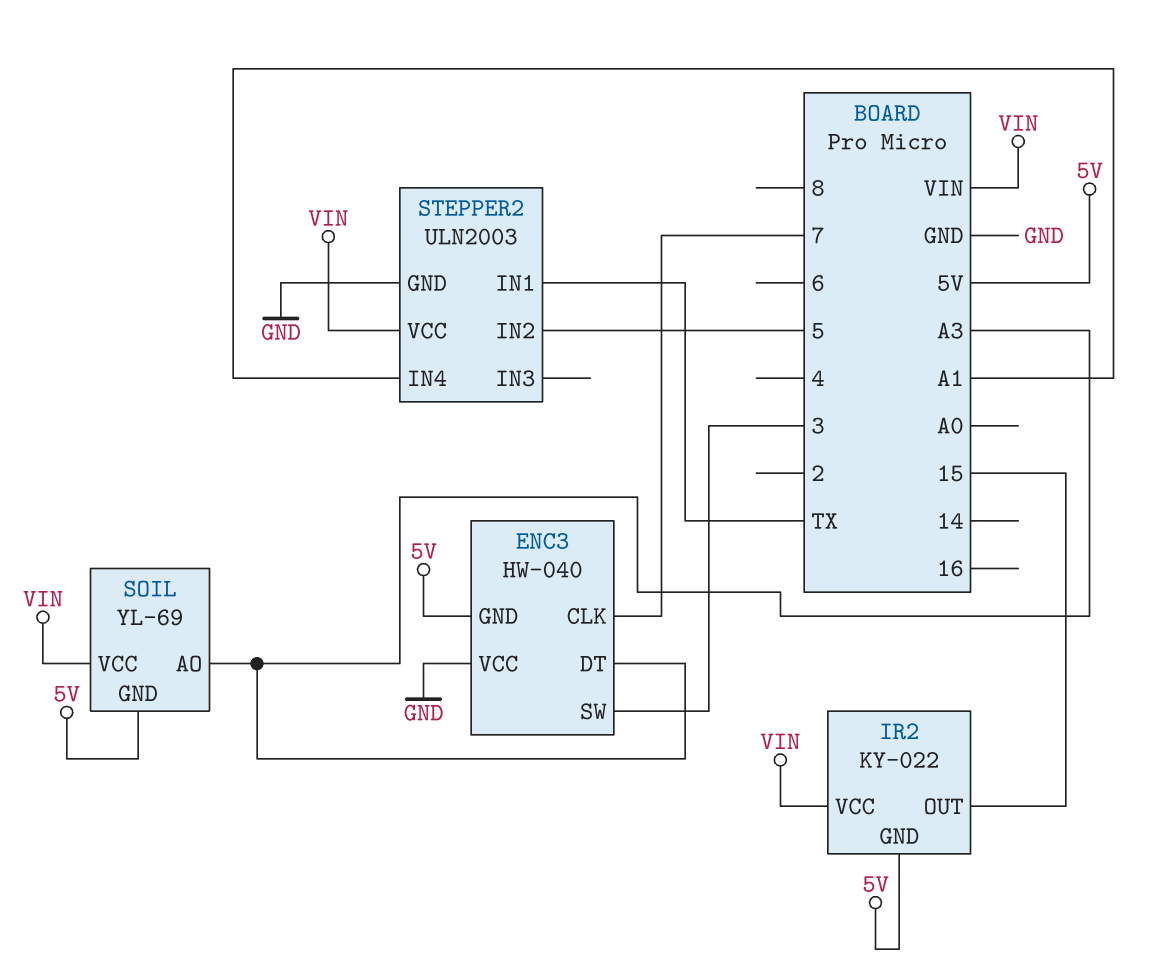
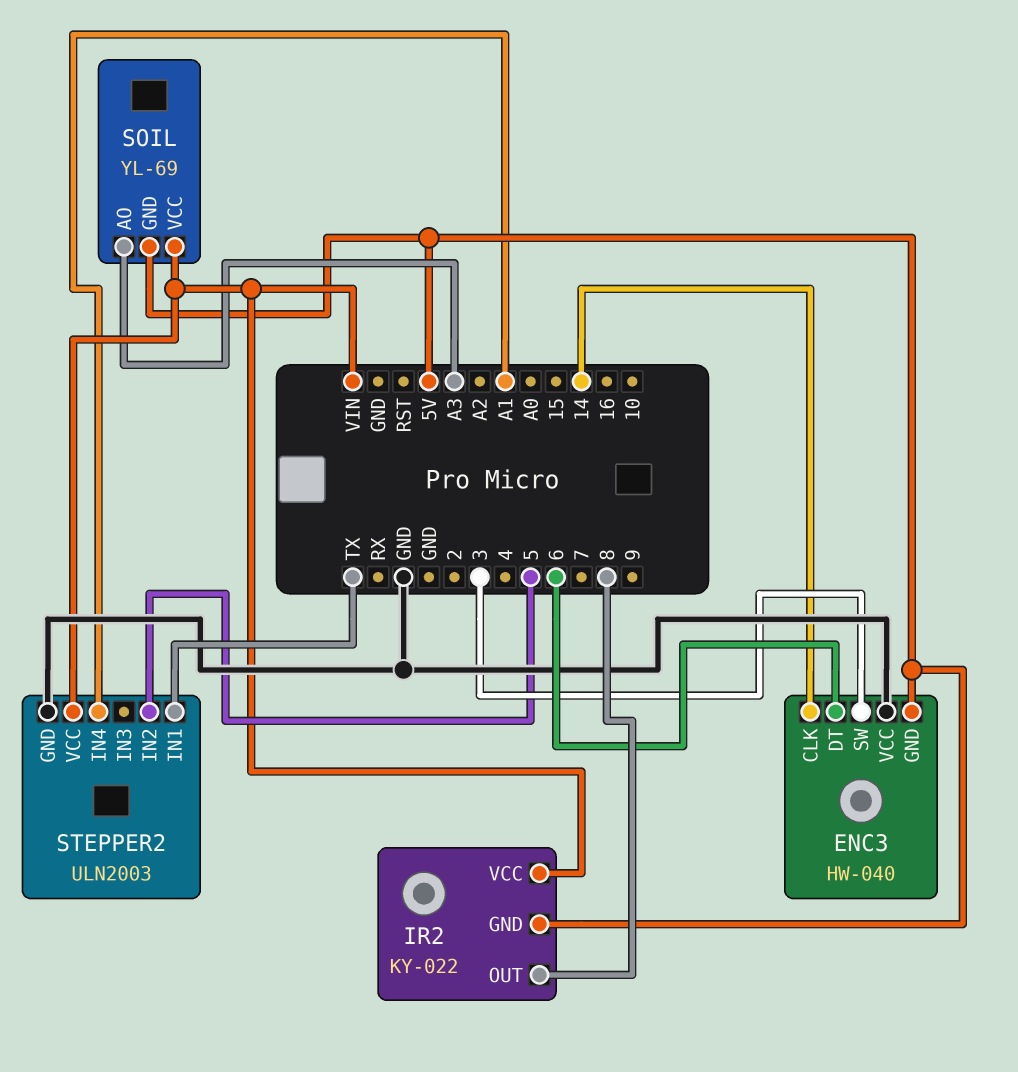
ENC3 pin CLK: 7 -> 14
ENC3 pin DT: A3 -> 6
IR2 pin OUT: 15 -> 8

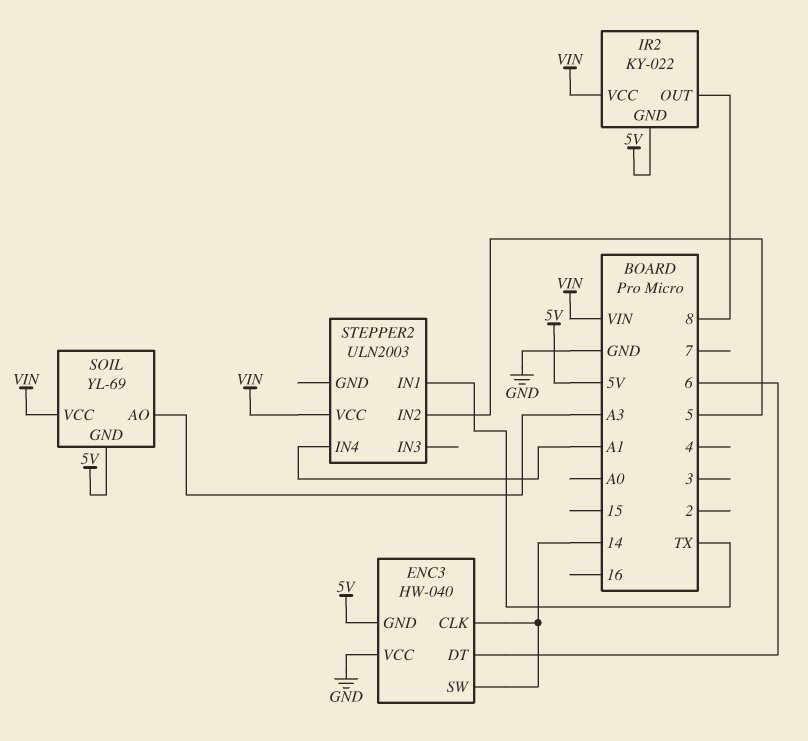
ENC3 pin SW: 3 -> 14
STEPPER2 pin GND: GND -> none

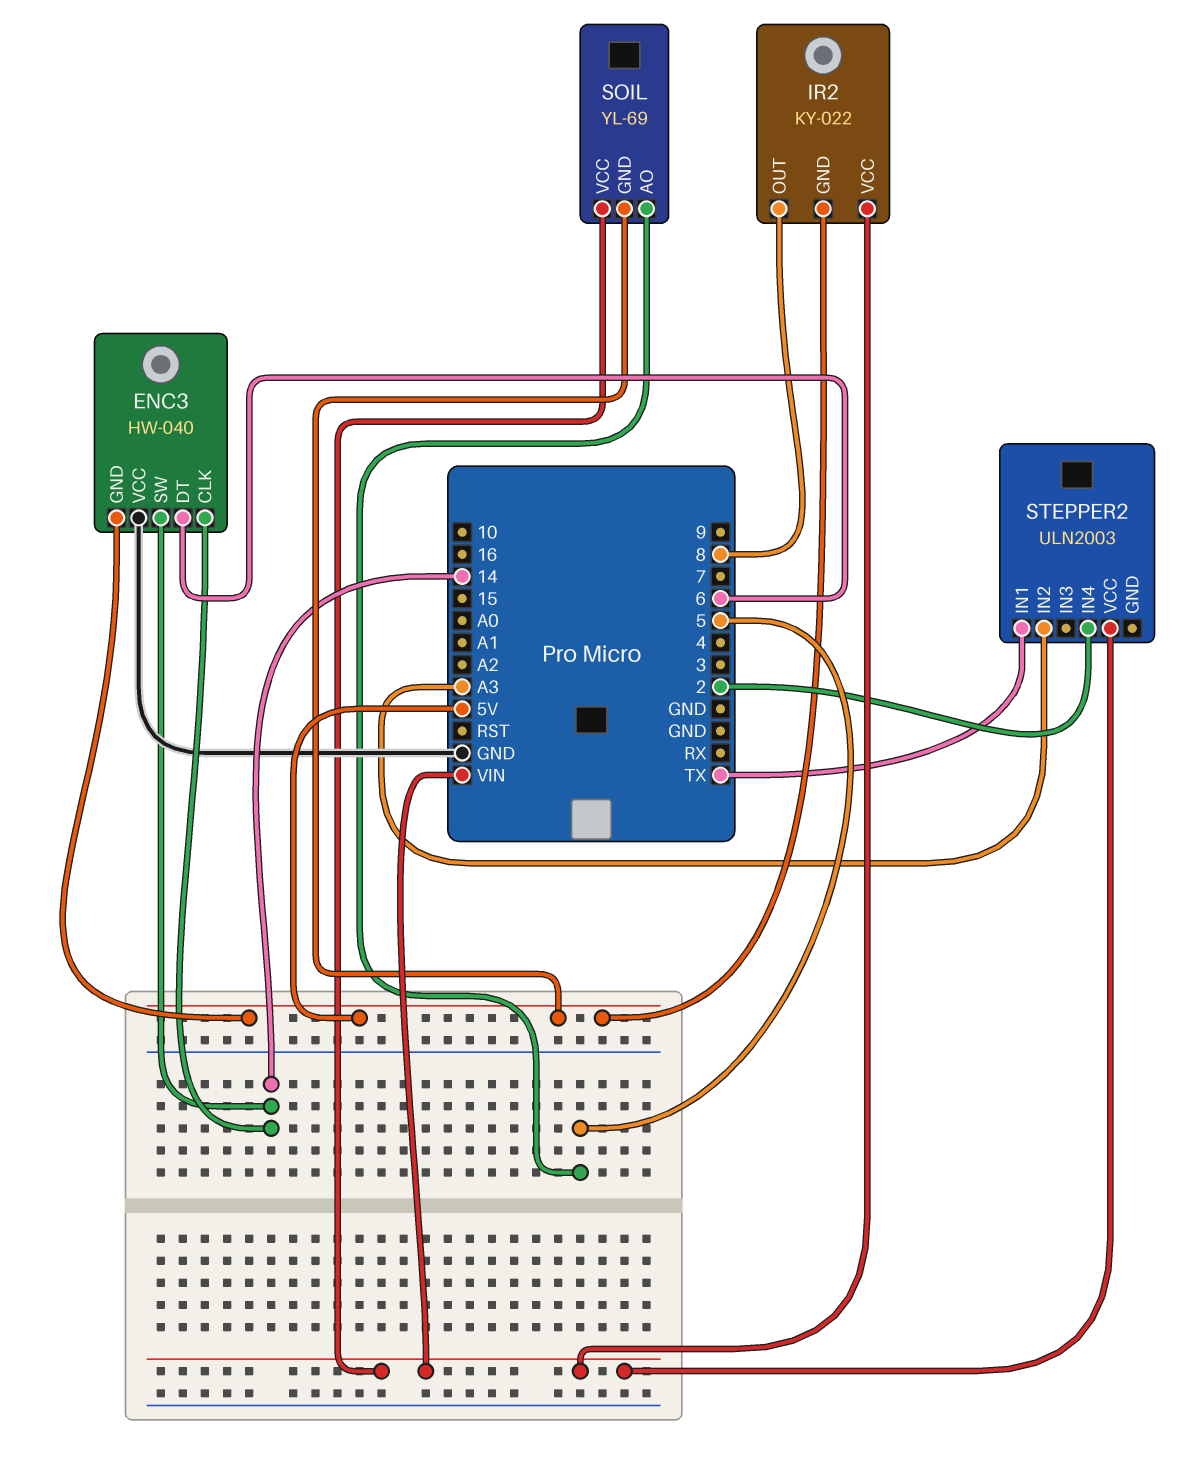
SOIL pin AO: A3 -> 5
STEPPER2 pin IN2: 5 -> A3
STEPPER2 pin IN4: A1 -> 2

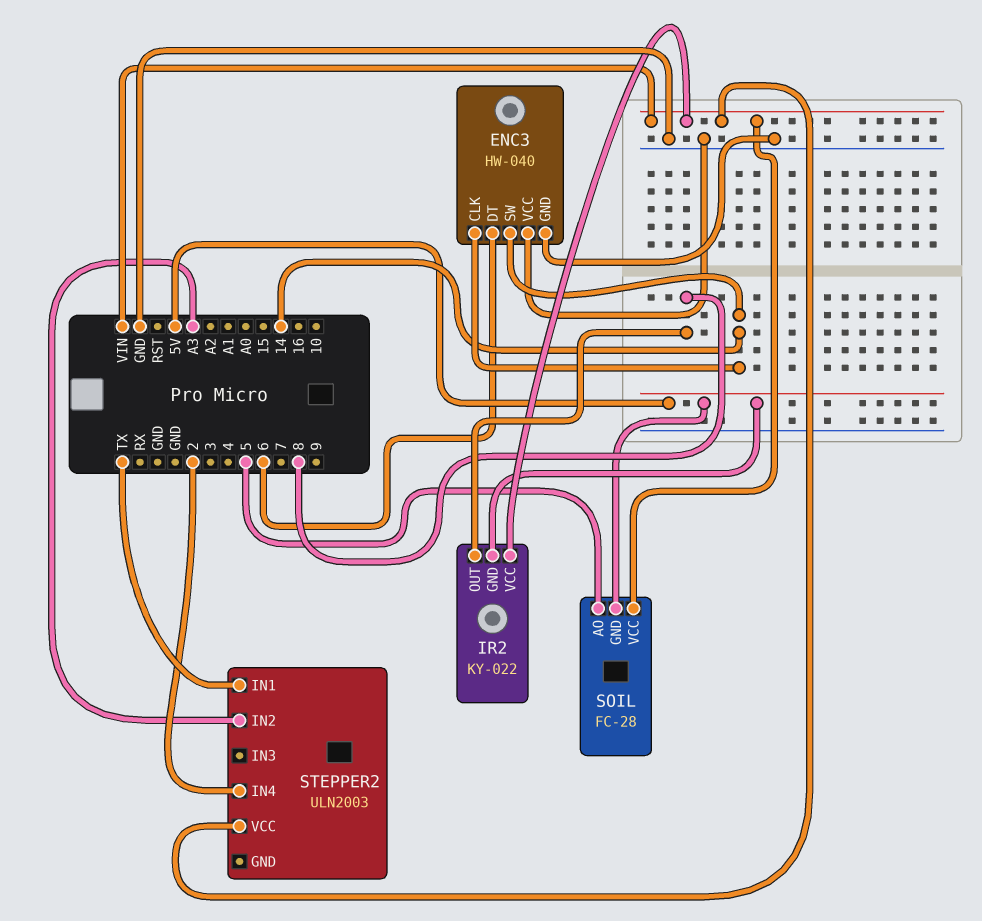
ENC3 pin GND: 5V -> GND
SOIL: YL-69 -> FC-28

